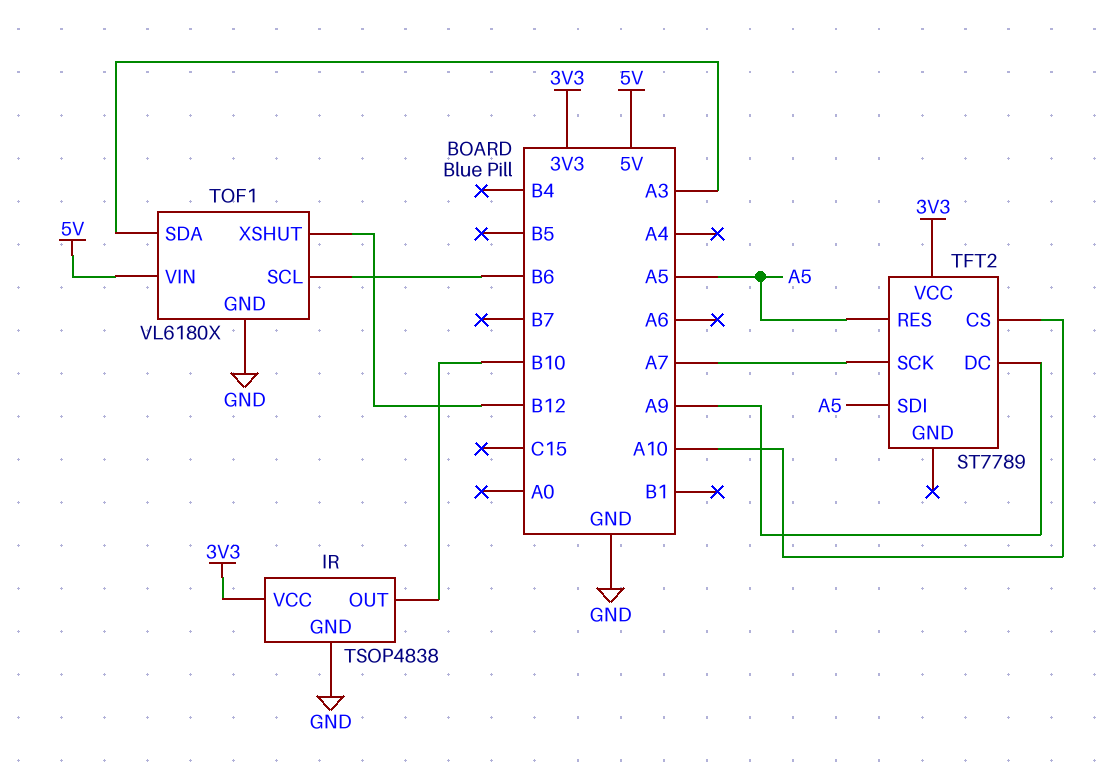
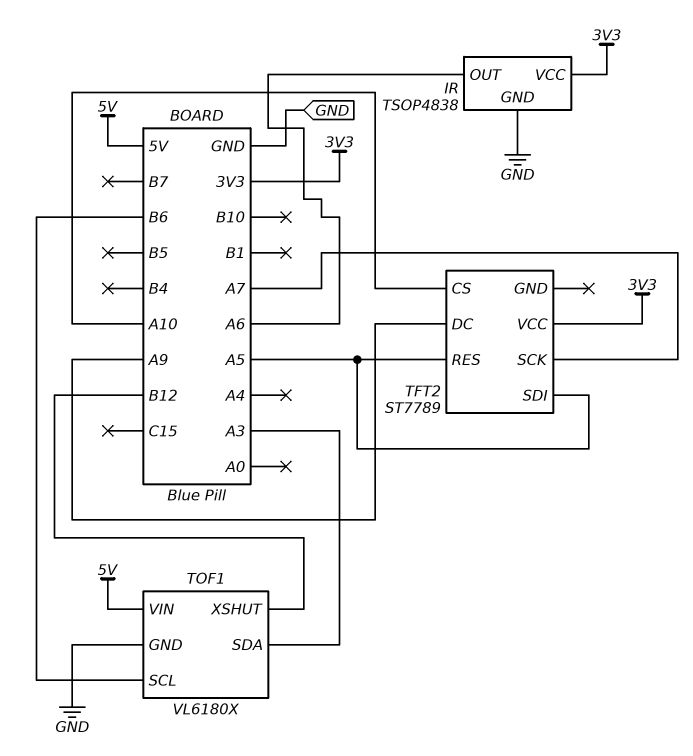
IR pin OUT: B10 -> A6

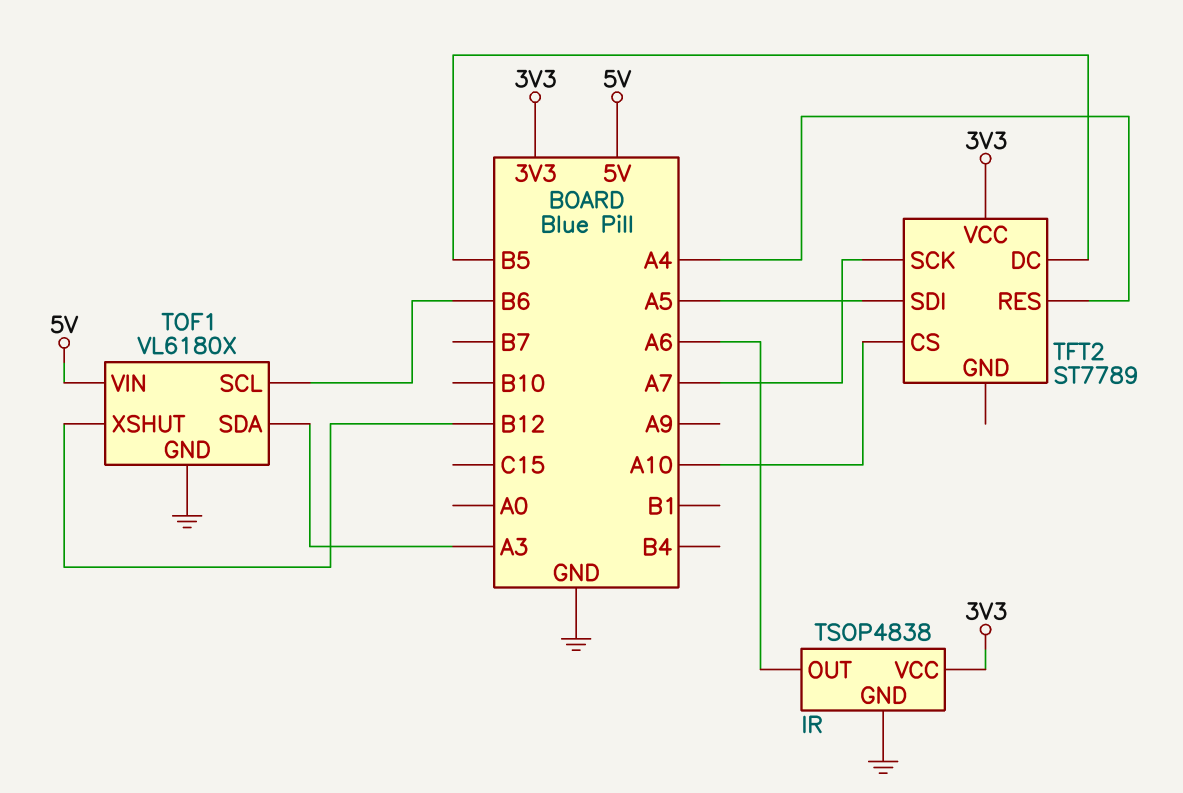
TFT2 pin DC: A9 -> B5
TFT2 pin RES: A5 -> A4

